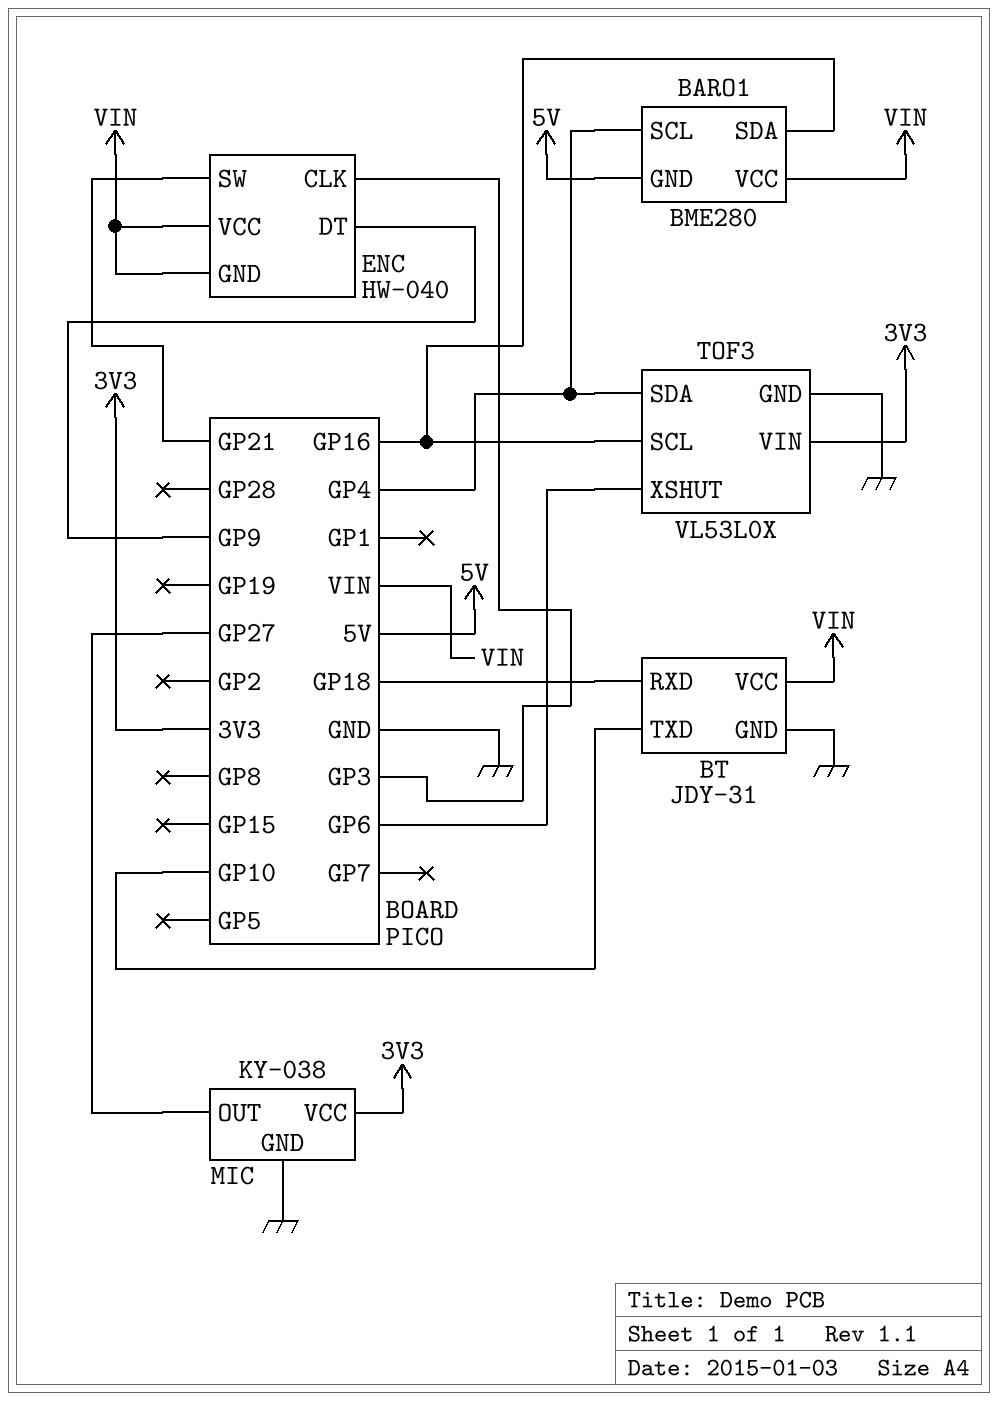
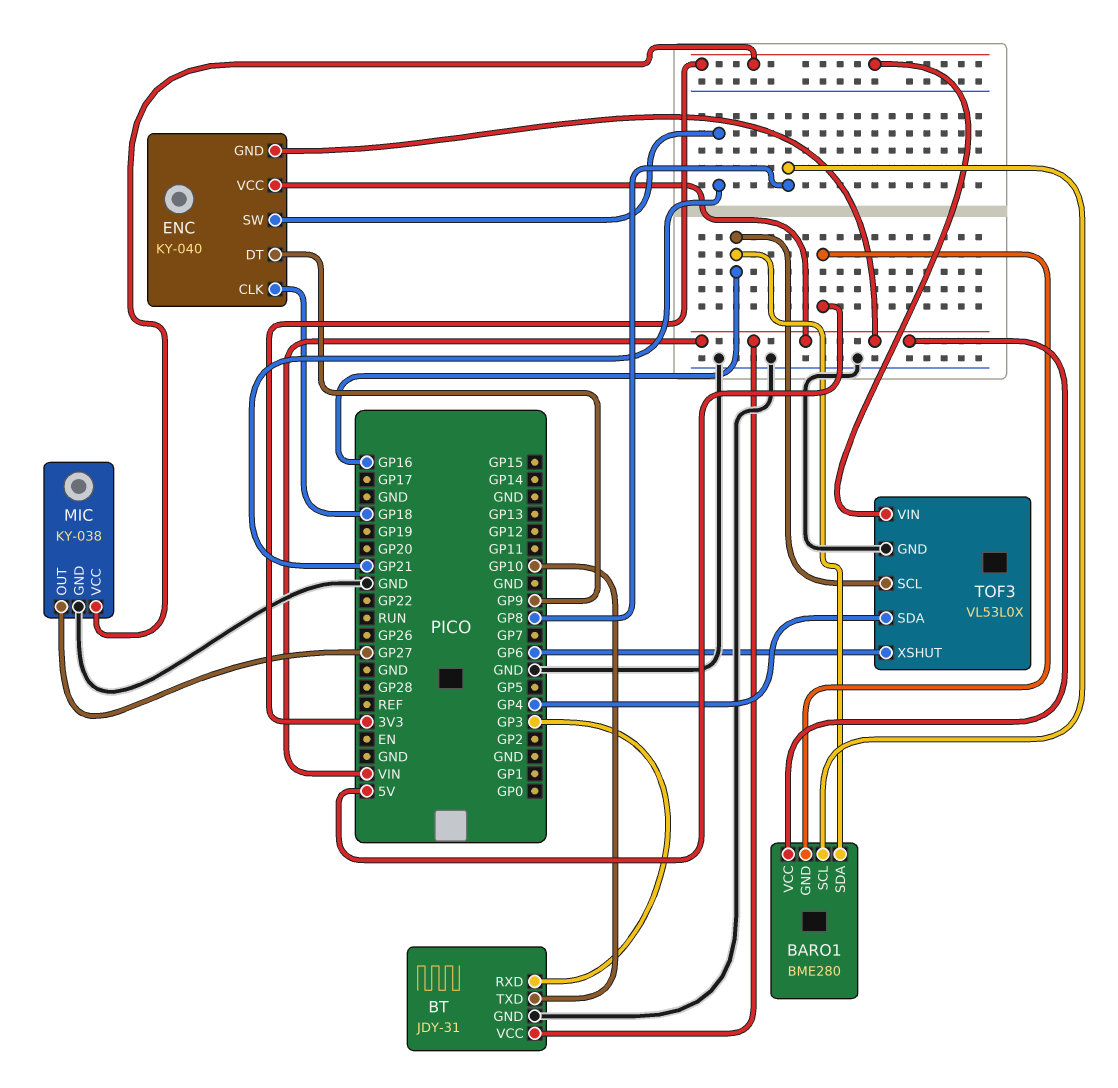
BARO1 pin SCL: GP4 -> GP8
BT pin RXD: GP18 -> GP3
ENC: HW-040 -> KY-040
ENC pin CLK: GP3 -> GP18

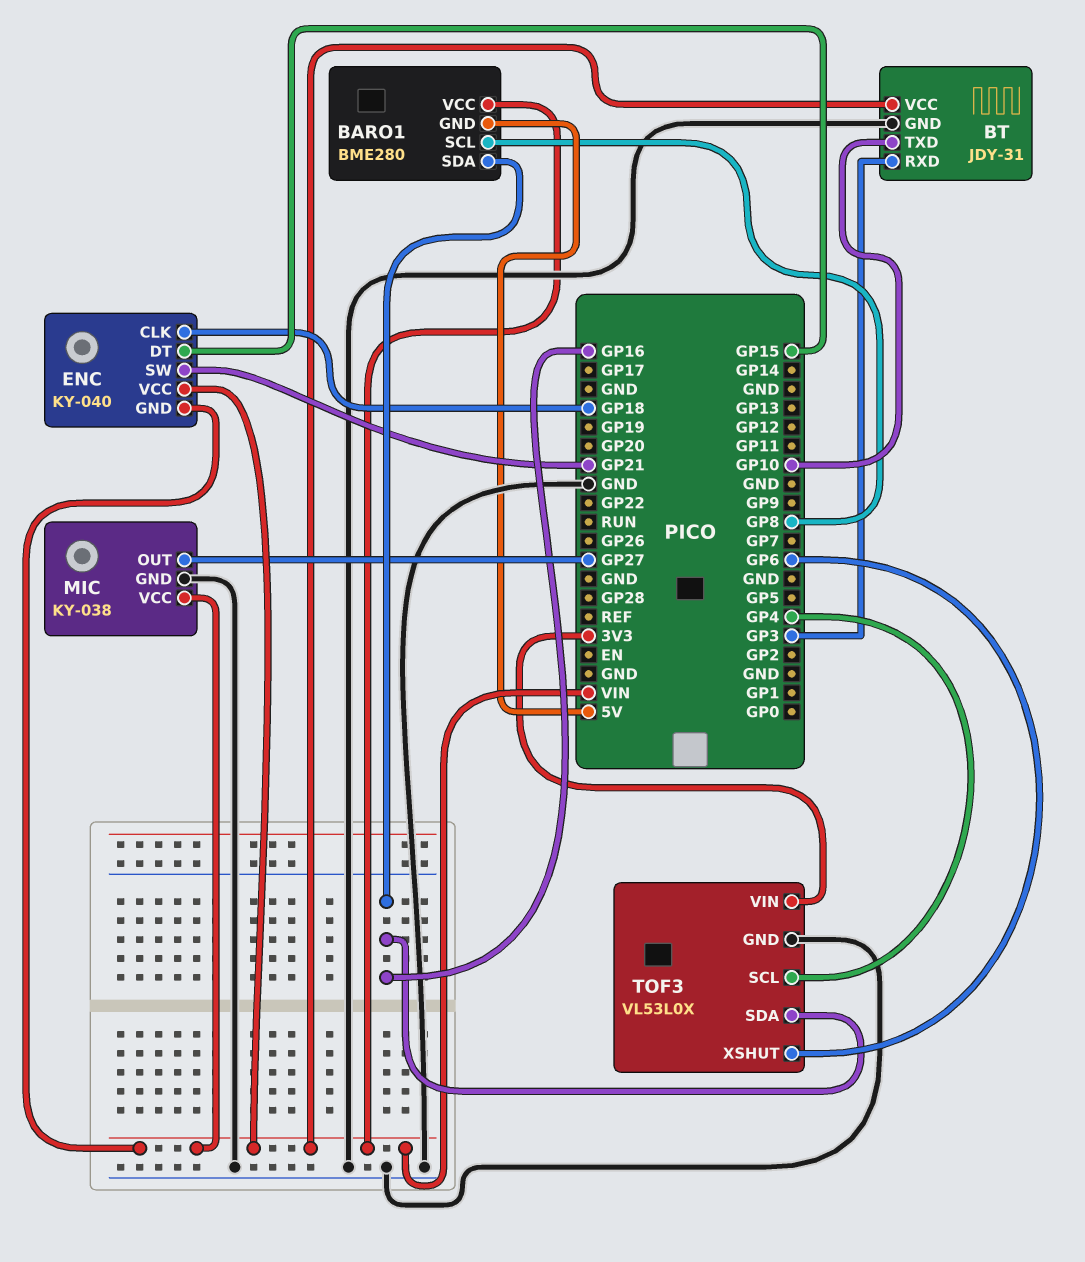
ENC pin DT: GP9 -> GP15
MIC pin VCC: 3V3 -> VIN
TOF3 pin SCL: GP16 -> GP4
TOF3 pin SDA: GP4 -> GP16

